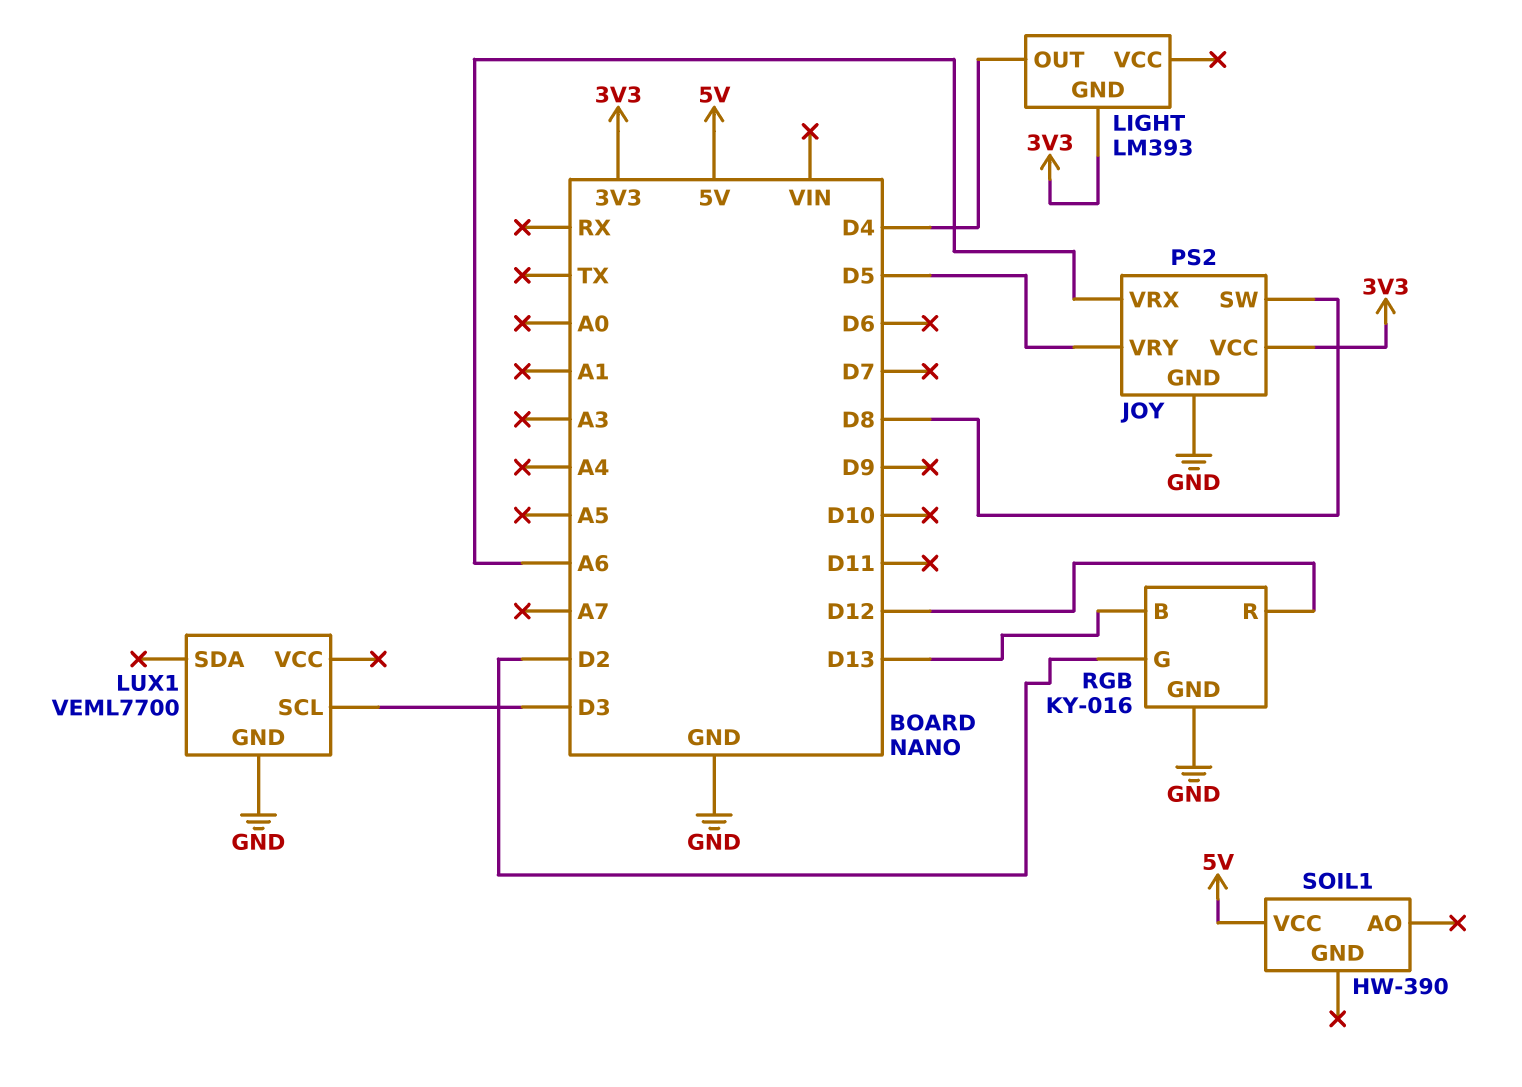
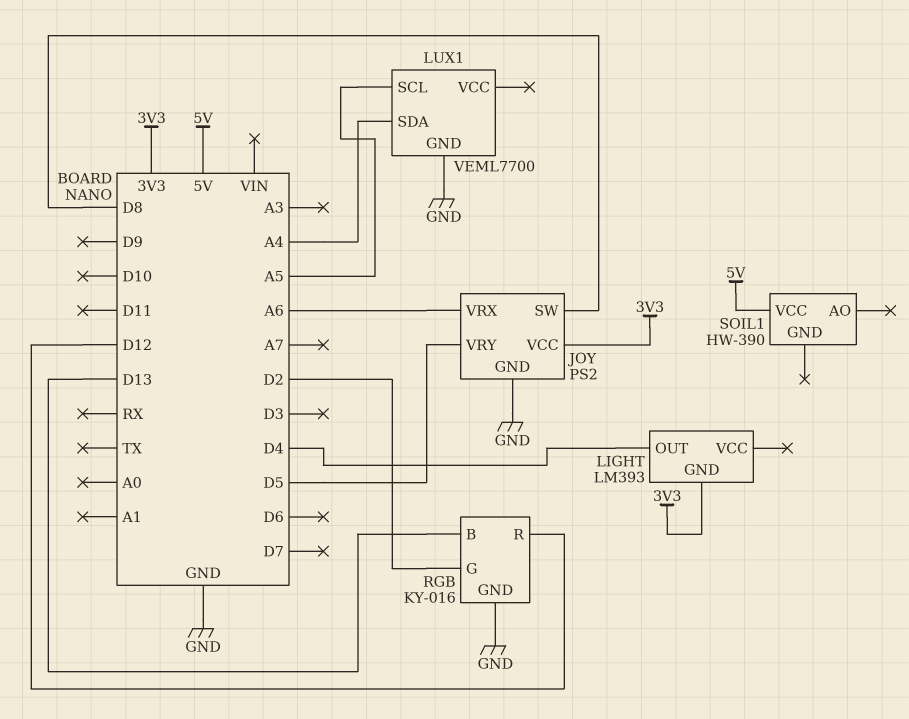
LUX1 pin SCL: D3 -> A5
LUX1 pin SDA: none -> A4

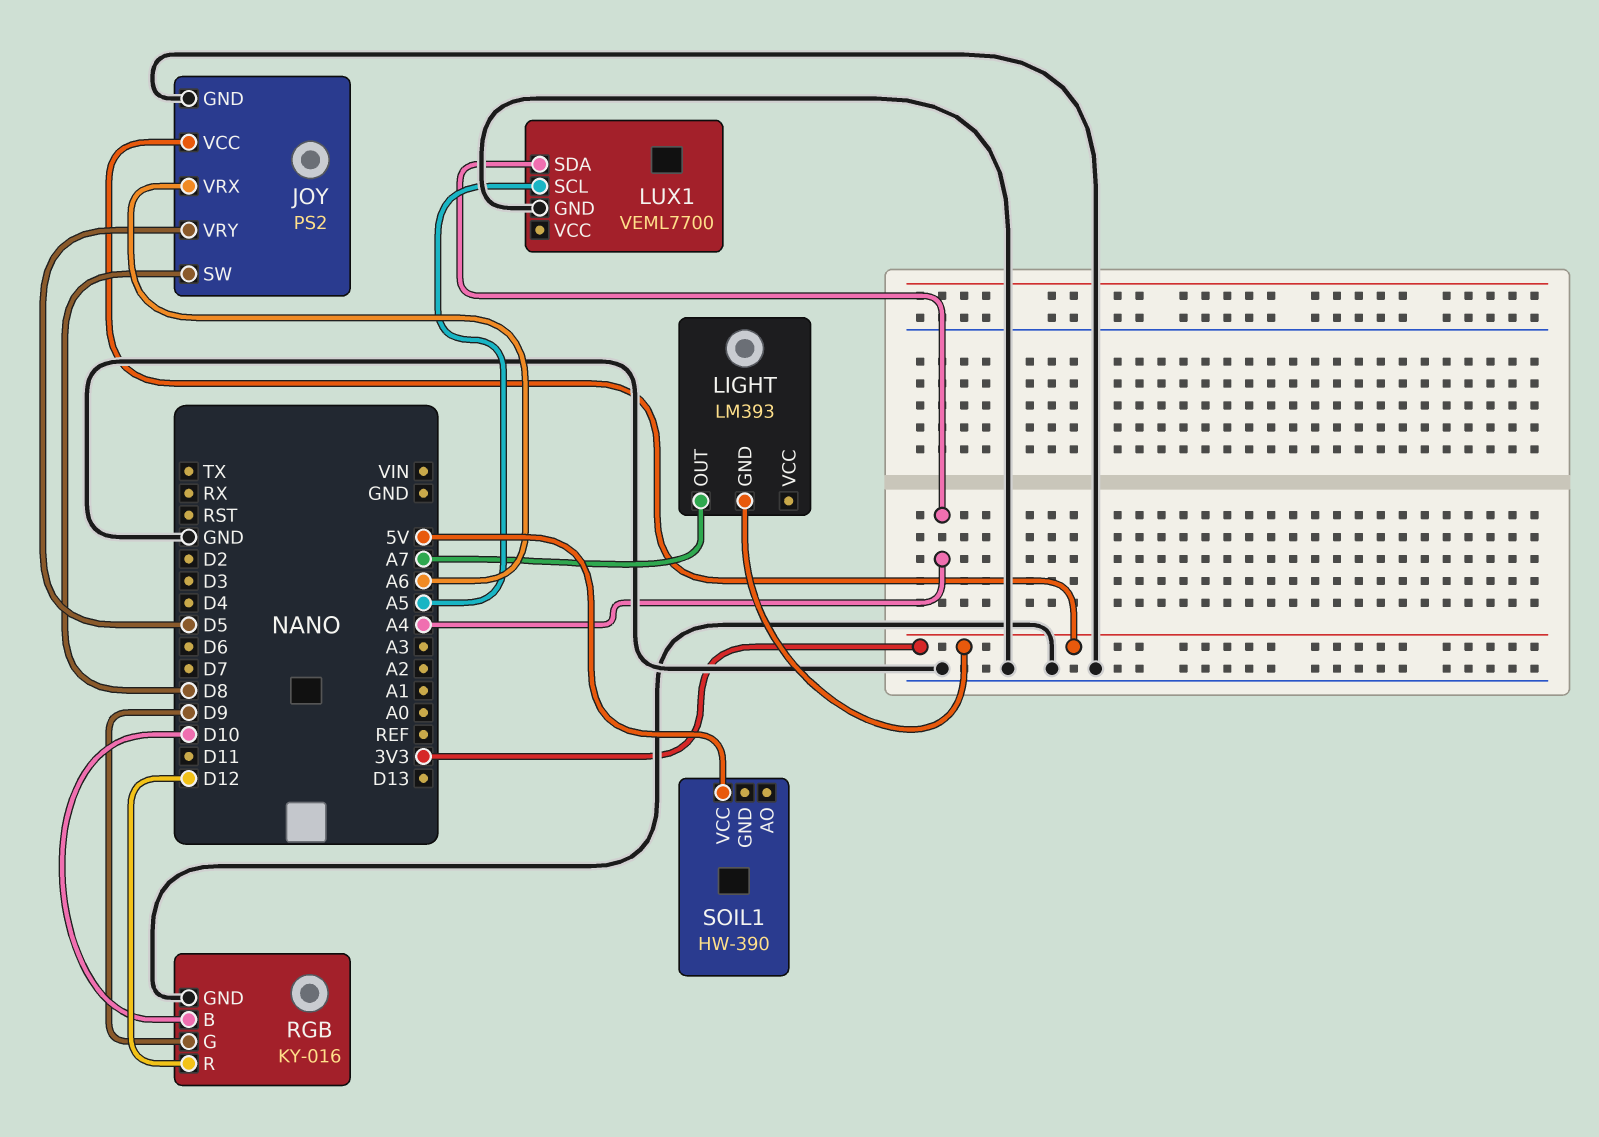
LIGHT pin OUT: D4 -> A7
RGB pin B: D13 -> D10
RGB pin G: D2 -> D9

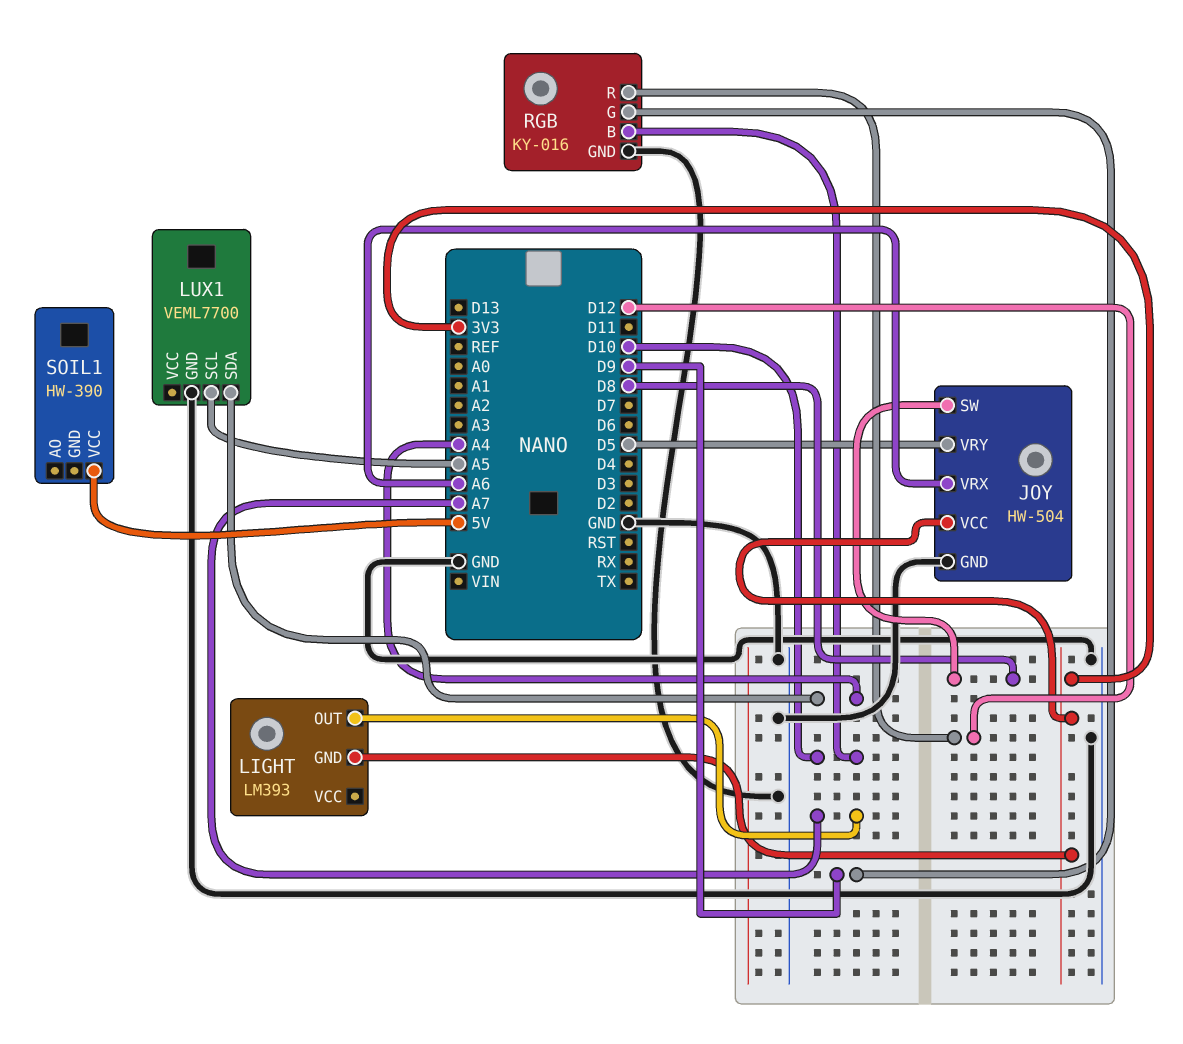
JOY: PS2 -> HW-504

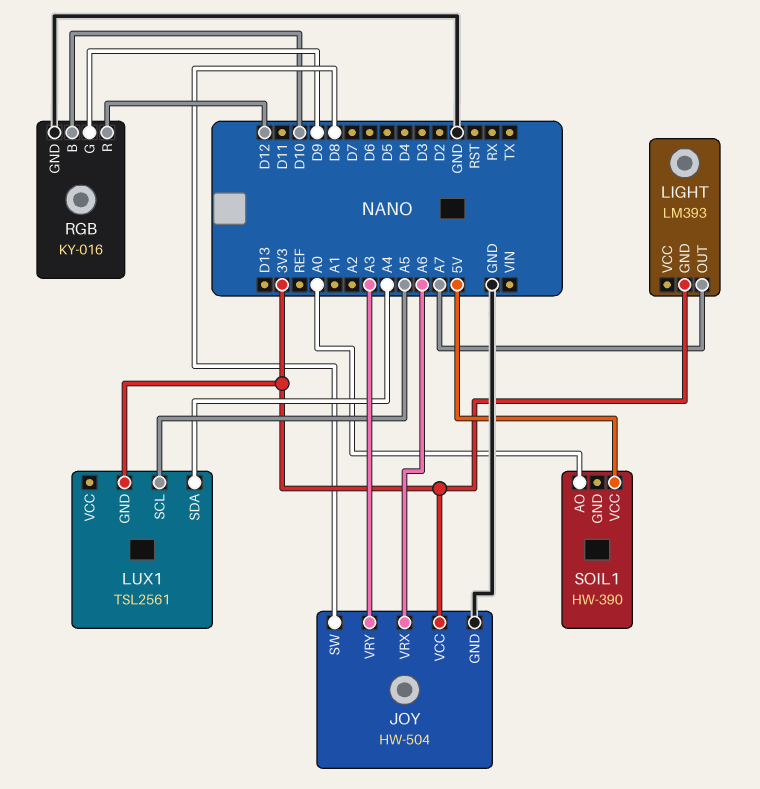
JOY pin VRY: D5 -> A3
LUX1: VEML7700 -> TSL2561
LUX1 pin GND: GND -> 3V3
SOIL1 pin AO: none -> A0

